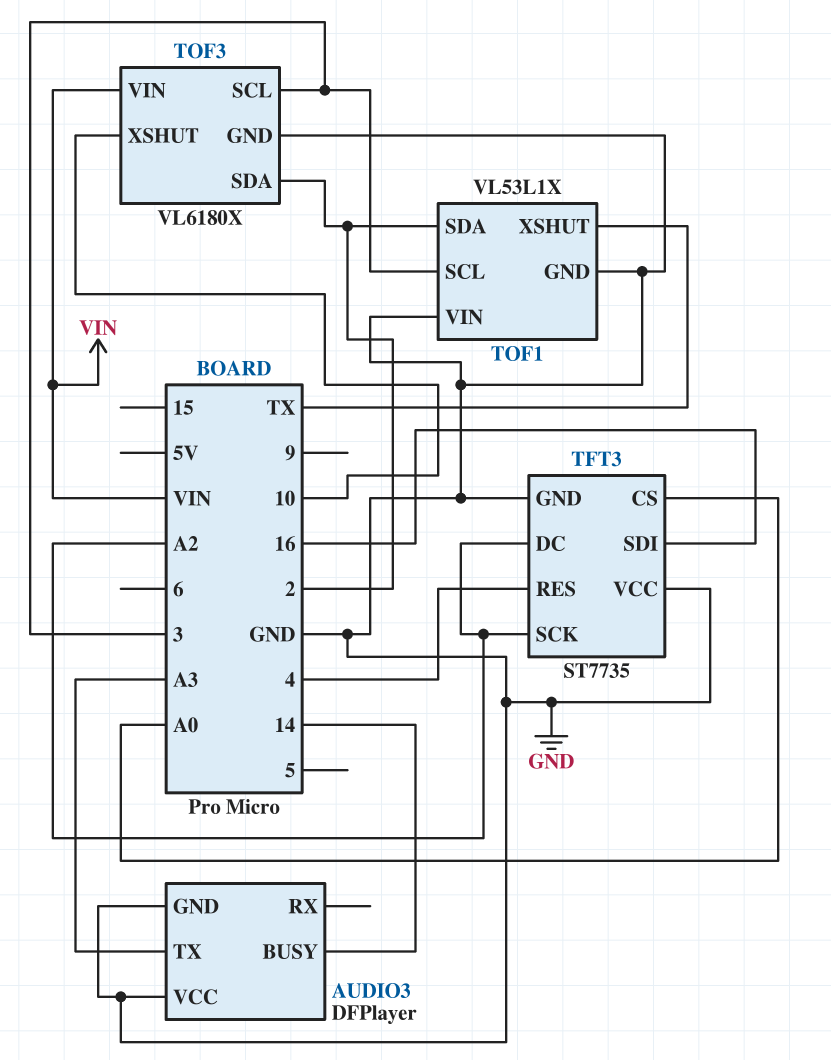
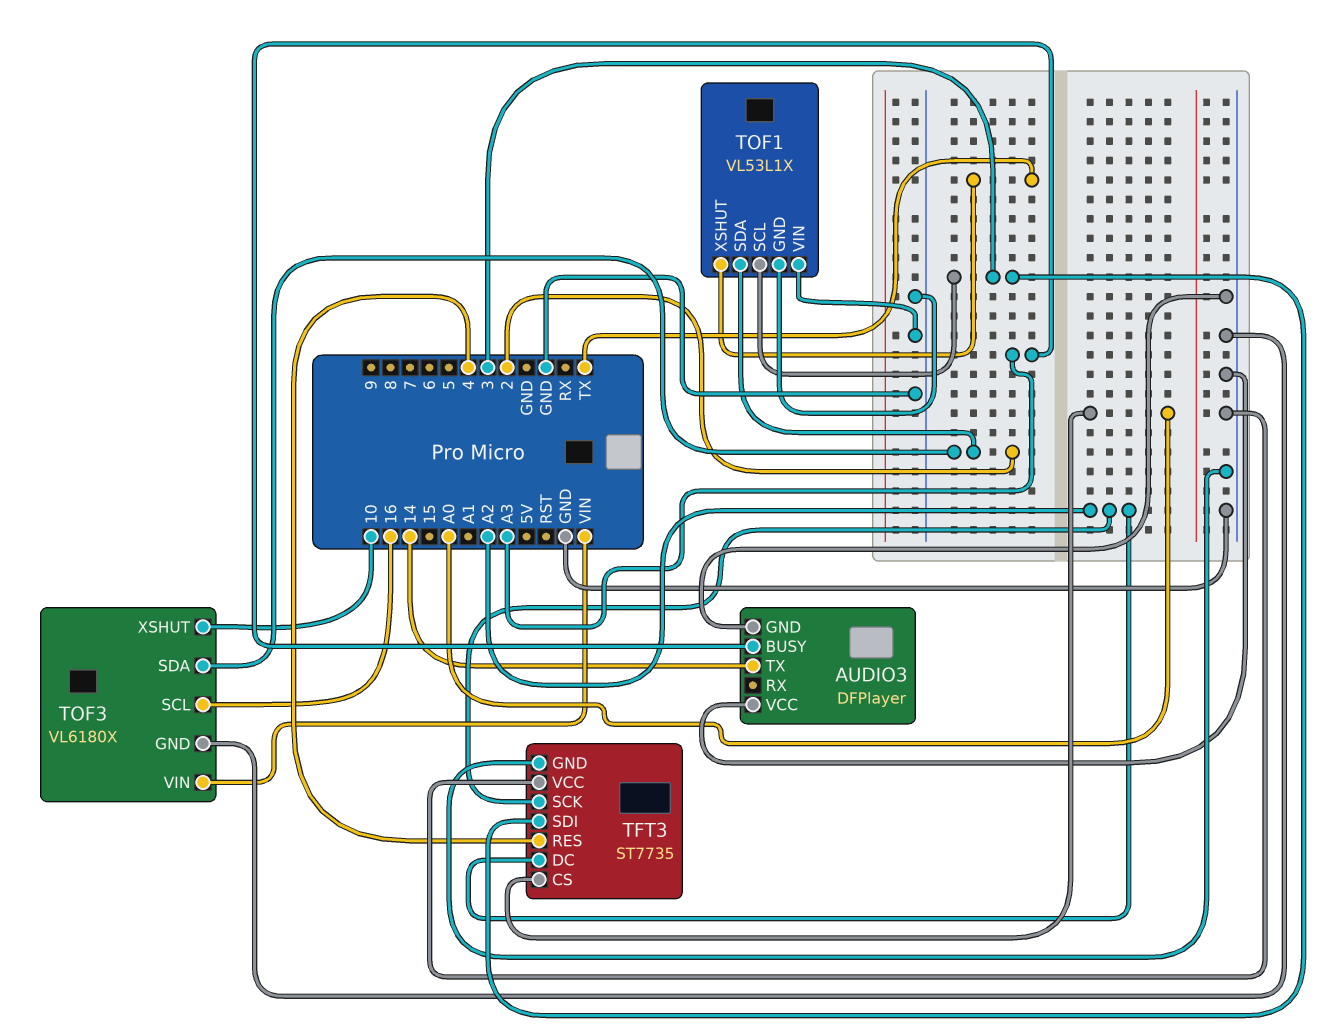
AUDIO3 pin BUSY: 14 -> A3
AUDIO3 pin TX: A3 -> 14
TFT3 pin SDI: 16 -> 3
TOF3 pin SCL: 3 -> 16

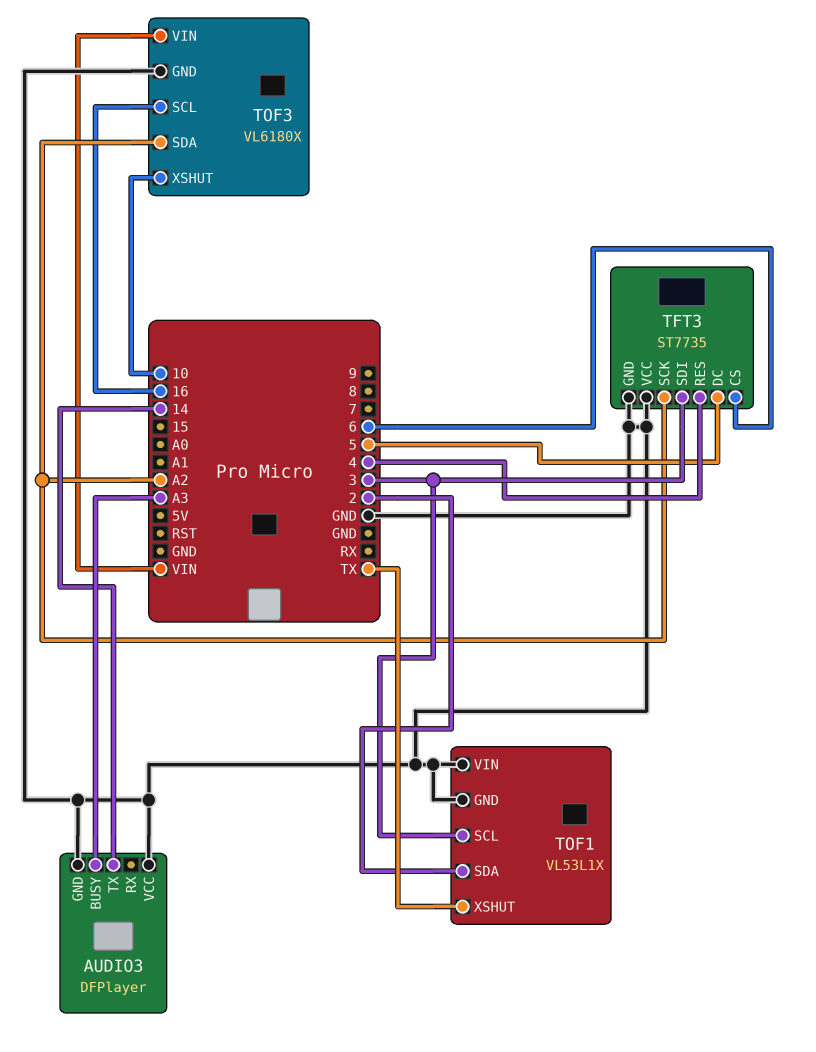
TFT3 pin CS: A0 -> 6
TFT3 pin DC: A2 -> 5
TOF3 pin SDA: 2 -> A2

